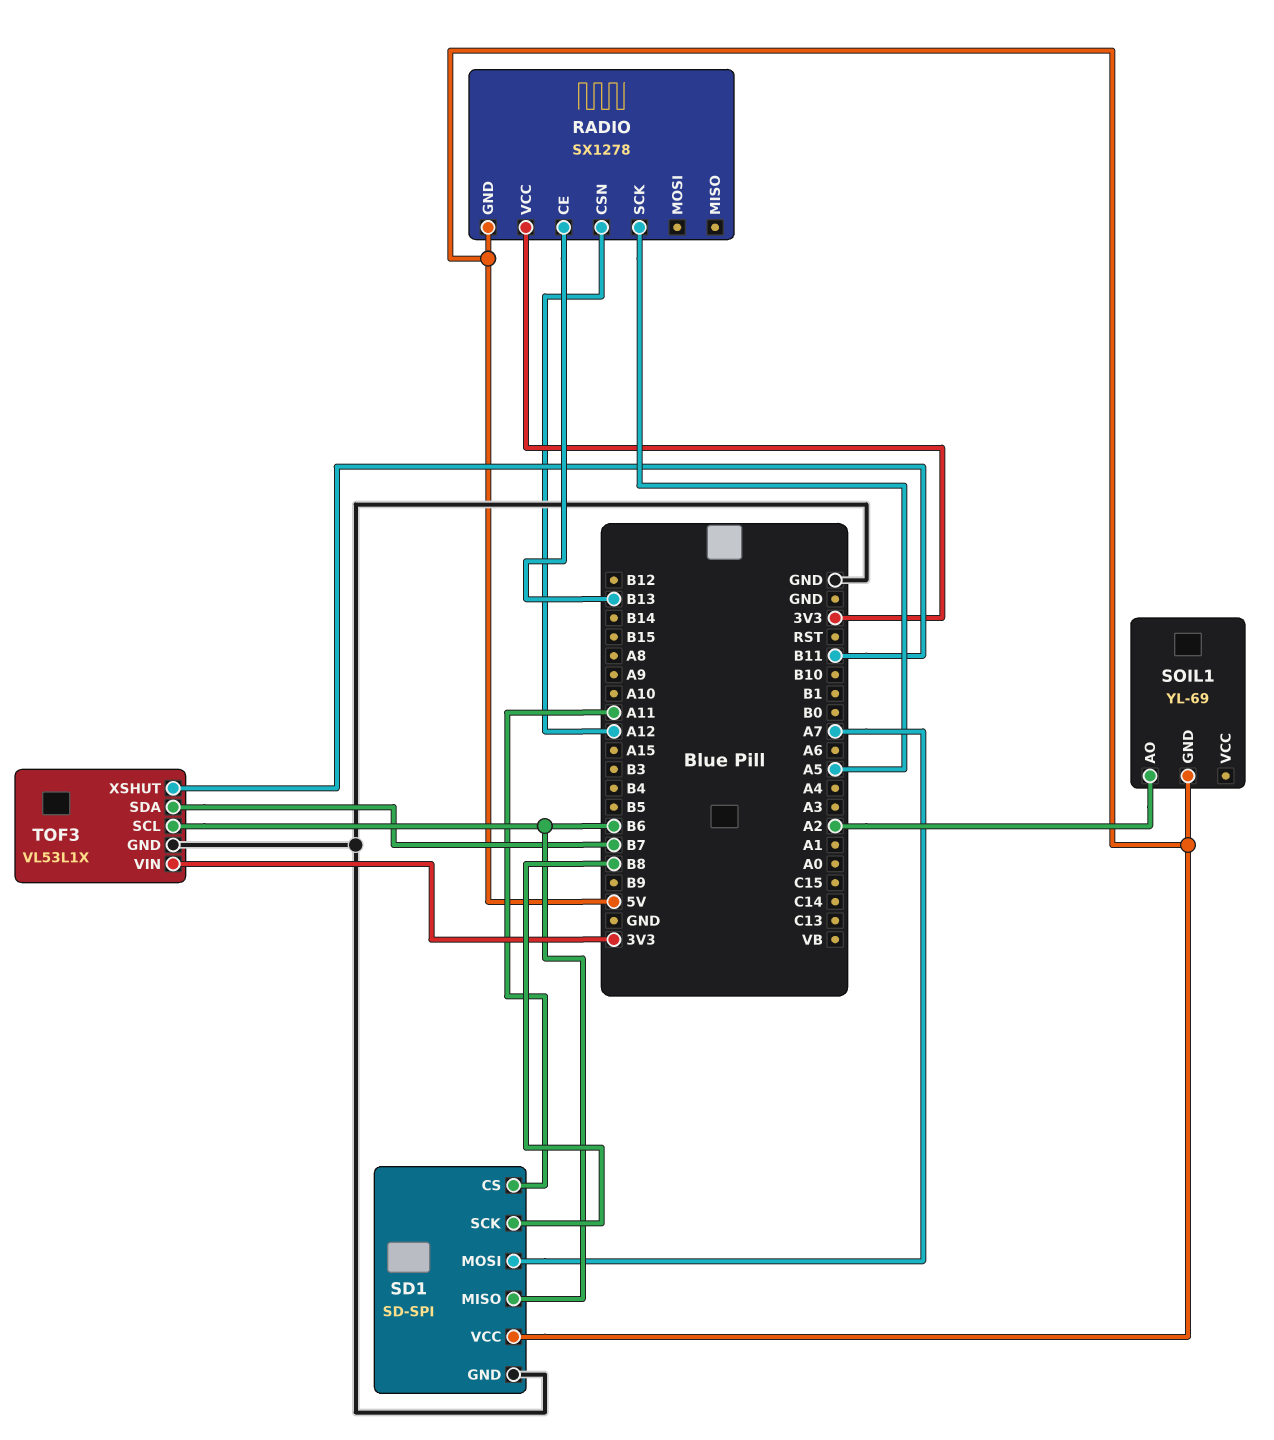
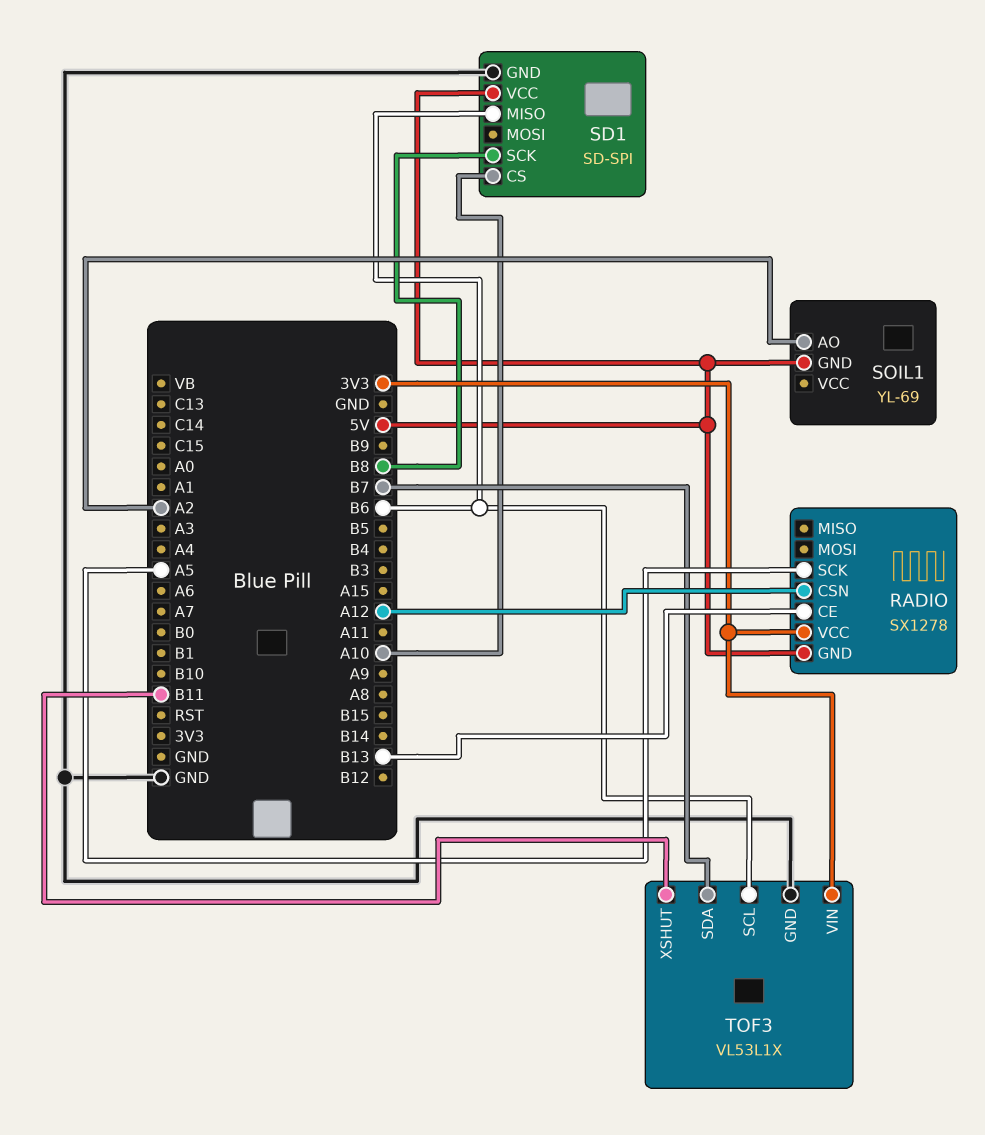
SD1 pin CS: A11 -> A10
SD1 pin MOSI: A7 -> none

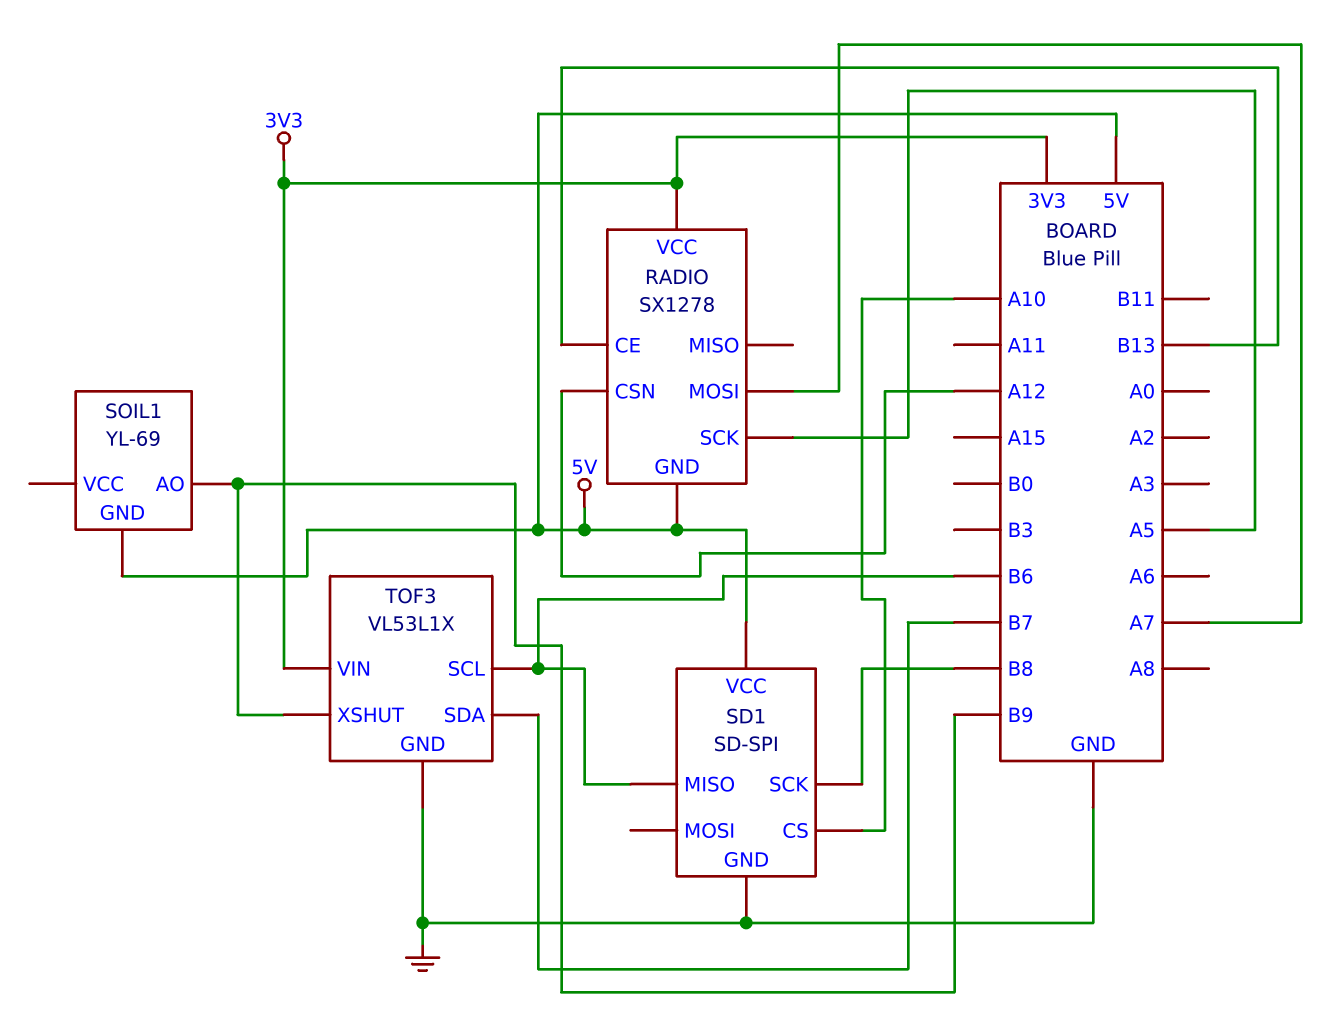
RADIO pin MOSI: none -> A7
SOIL1 pin AO: A2 -> B9
TOF3 pin XSHUT: B11 -> B9

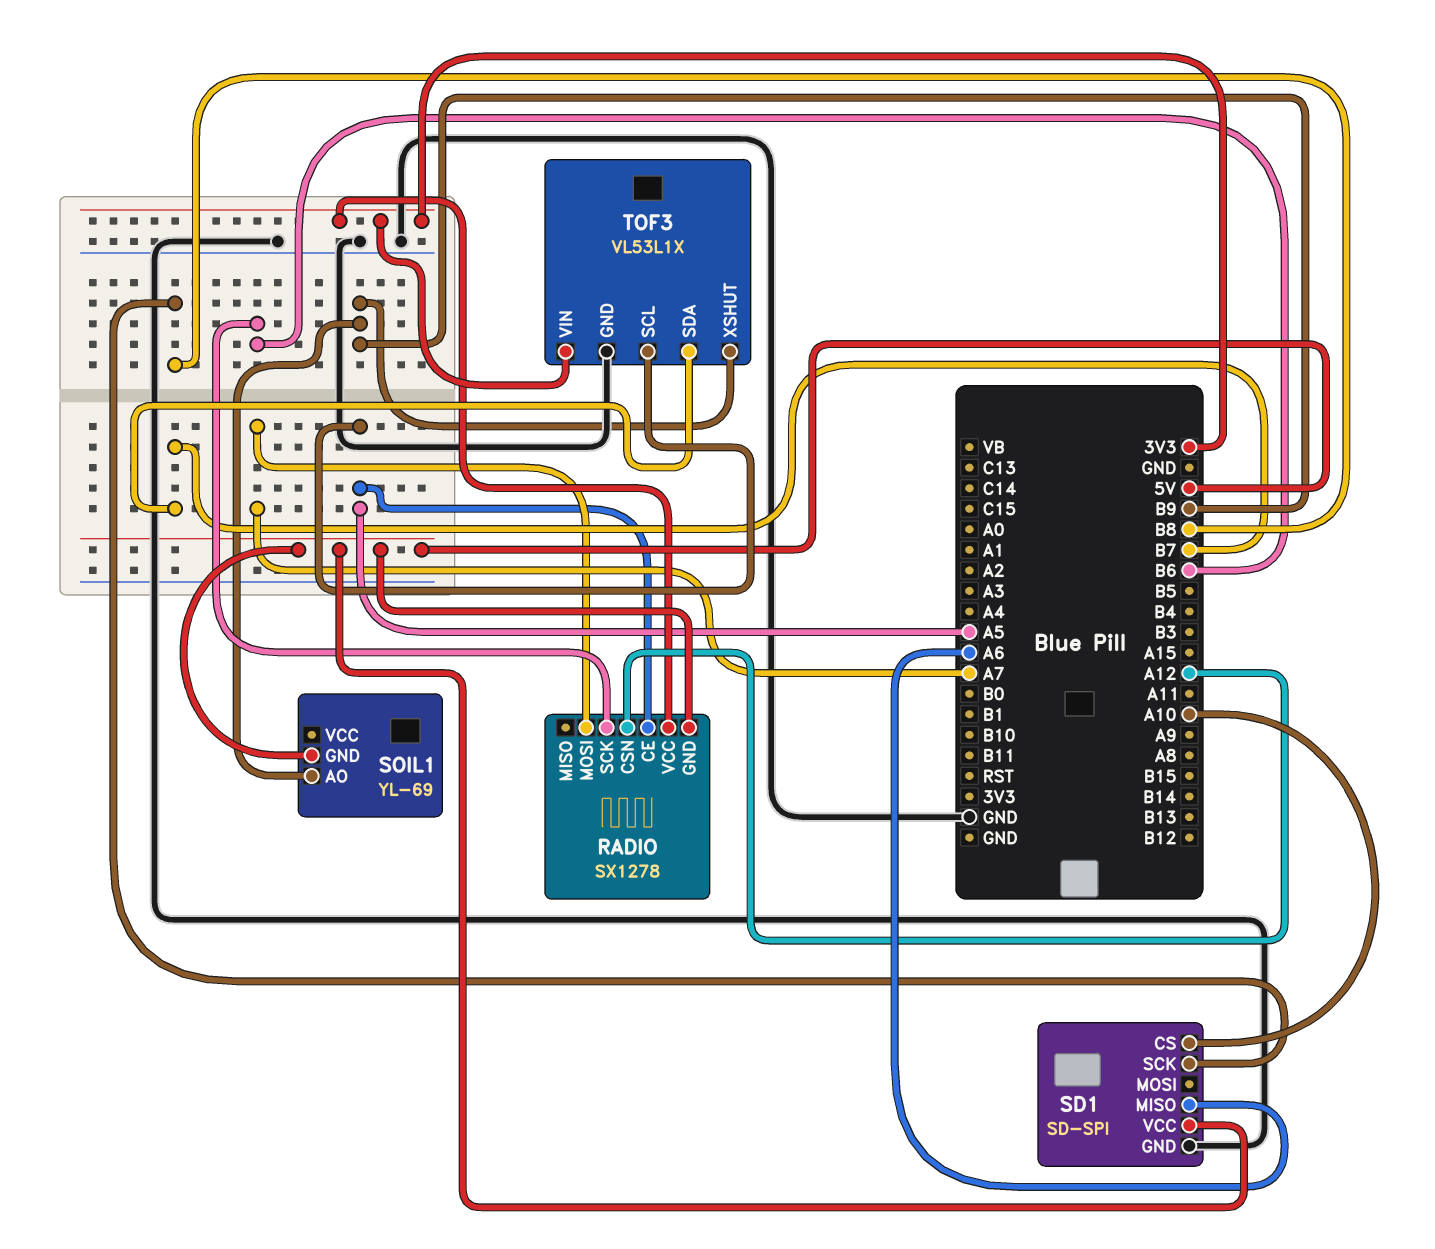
RADIO pin CE: B13 -> A5
RADIO pin SCK: A5 -> B6
SD1 pin MISO: B6 -> A6
TOF3 pin SCL: B6 -> A5

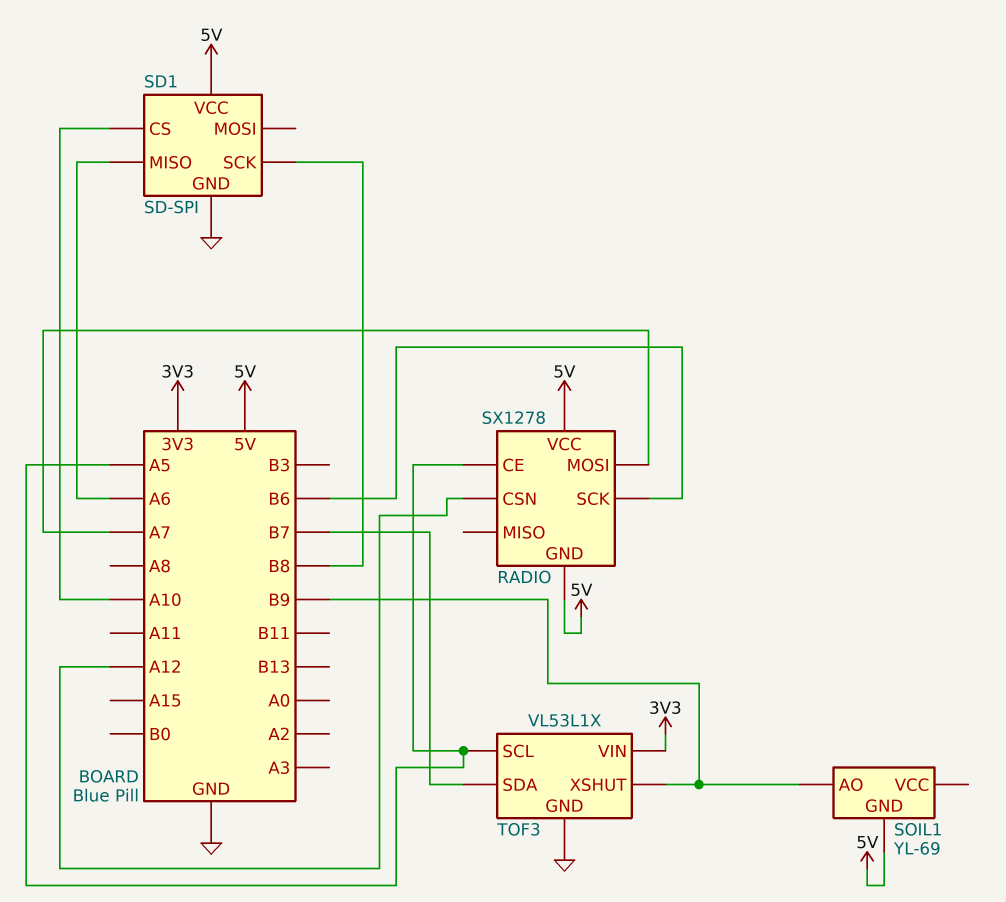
RADIO pin VCC: 3V3 -> 5V

